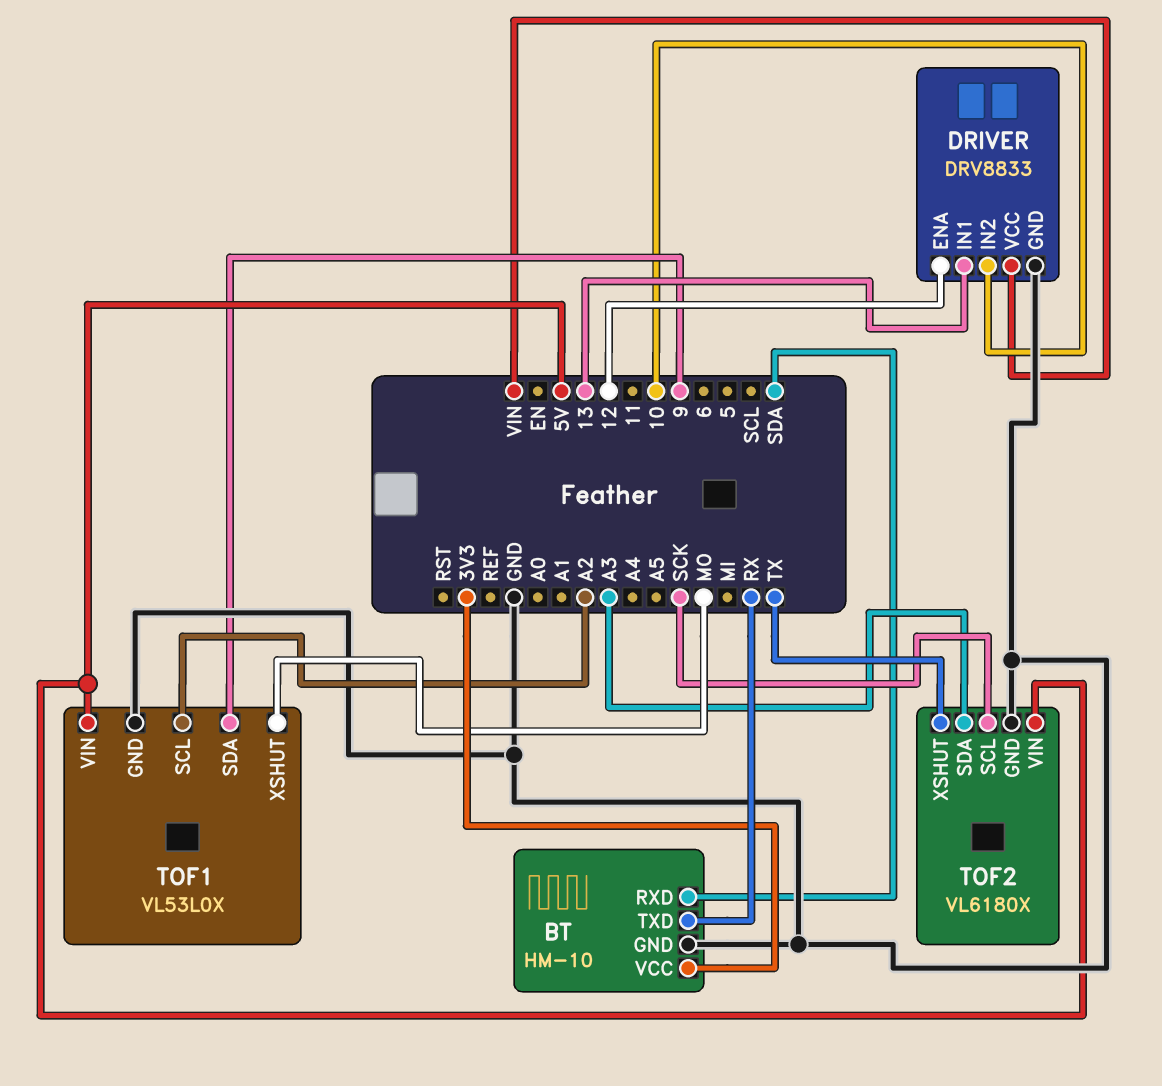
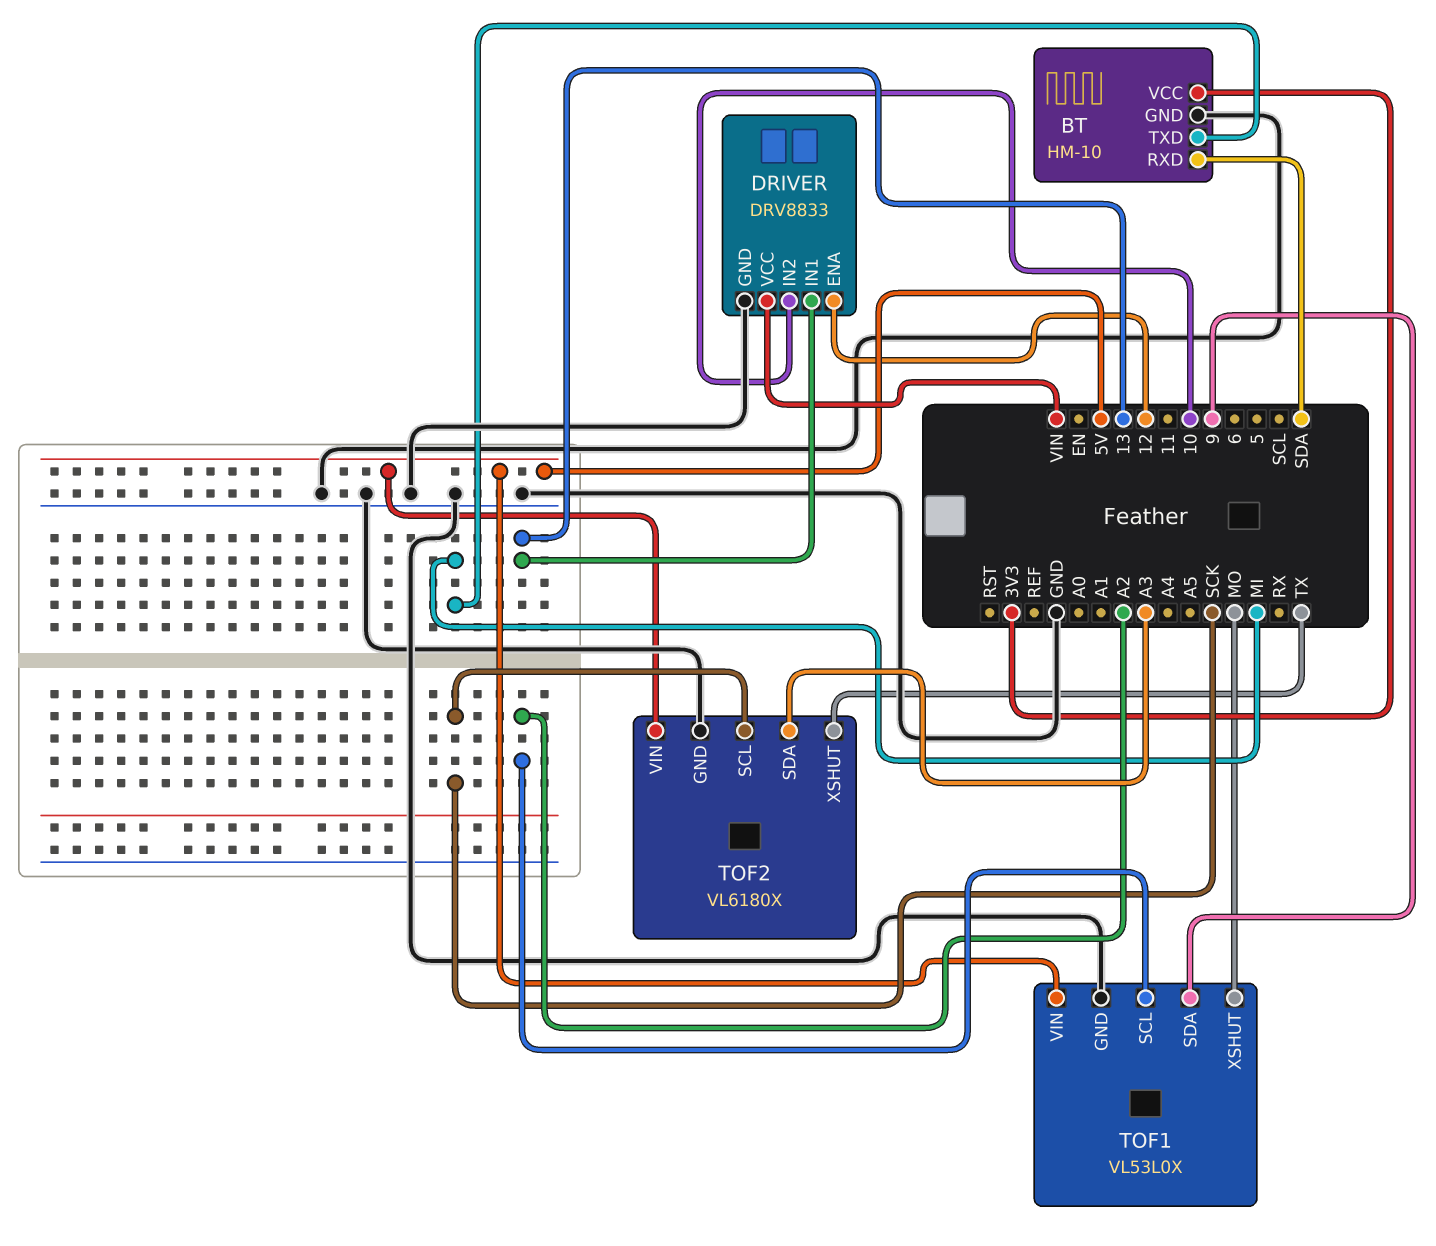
BT pin TXD: RX -> MI

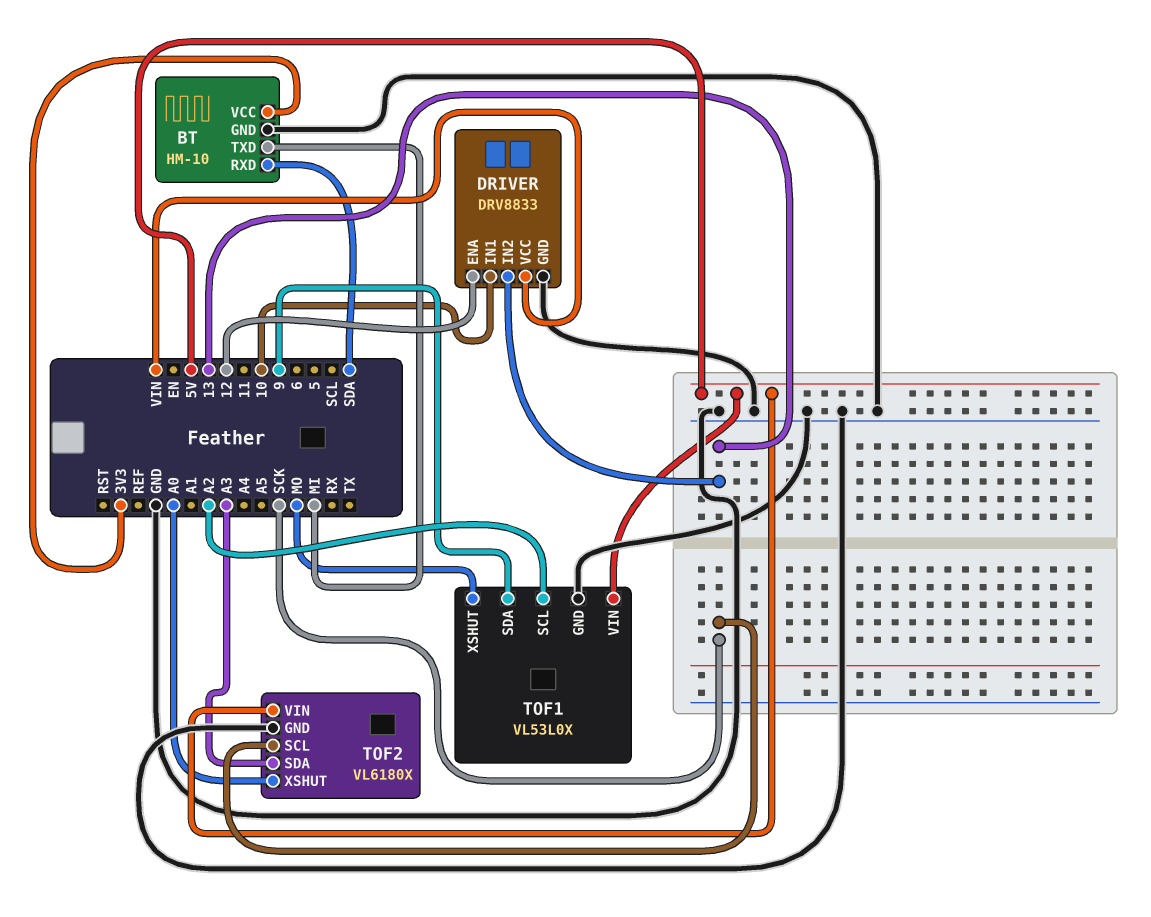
DRIVER pin IN1: 13 -> 10
DRIVER pin IN2: 10 -> 13
TOF2 pin XSHUT: TX -> A0

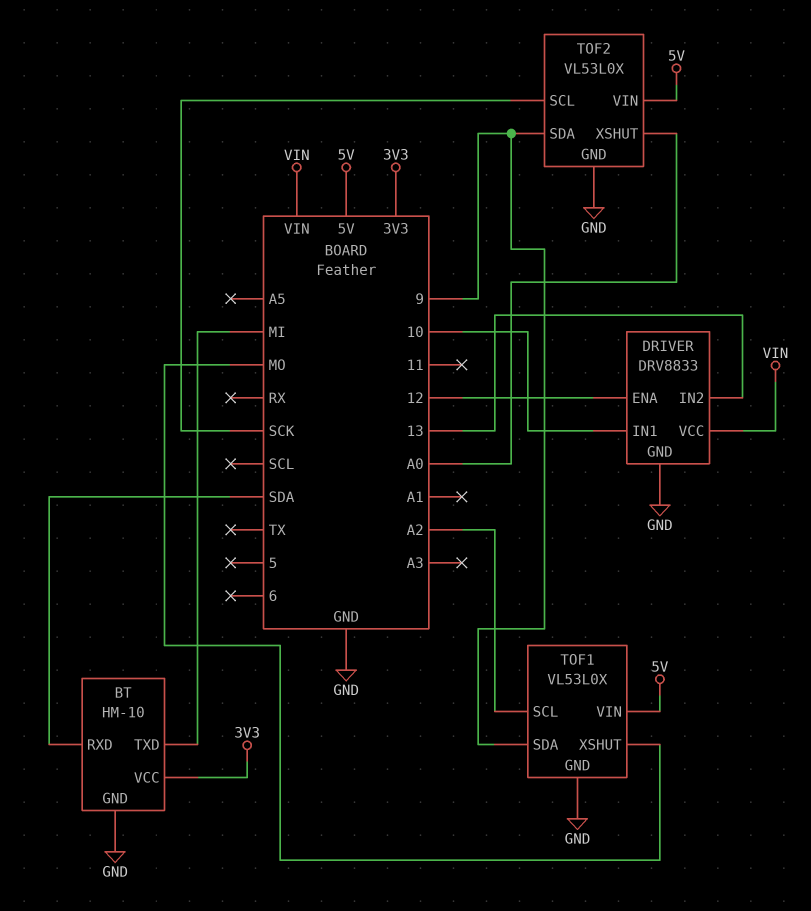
TOF2: VL6180X -> VL53L0X
TOF2 pin SDA: A3 -> 9

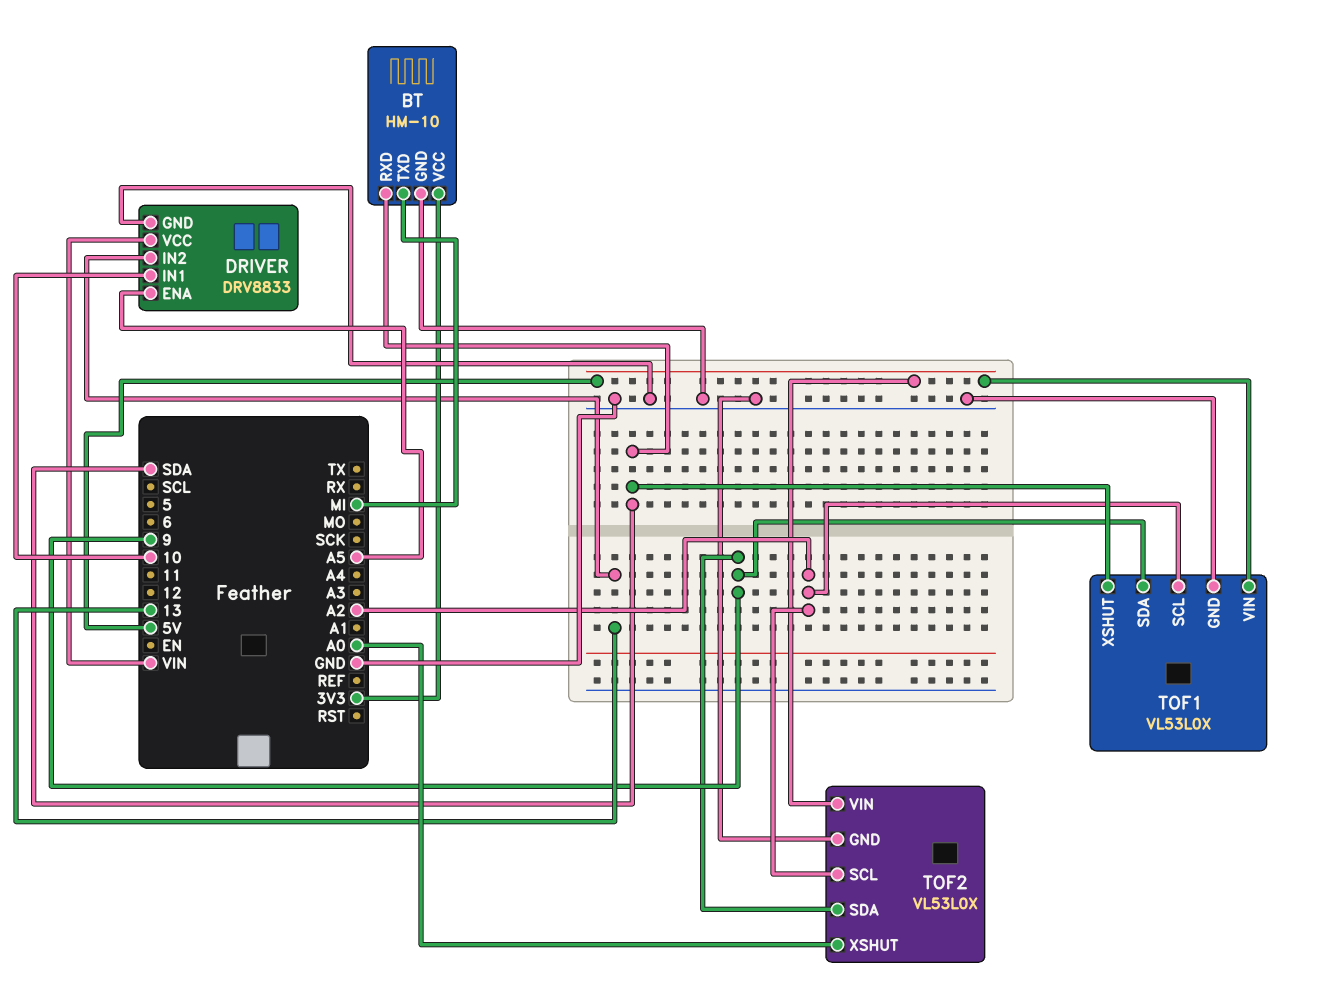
DRIVER pin ENA: 12 -> A5
TOF1 pin XSHUT: MO -> SDA
TOF2 pin SCL: SCK -> A2

